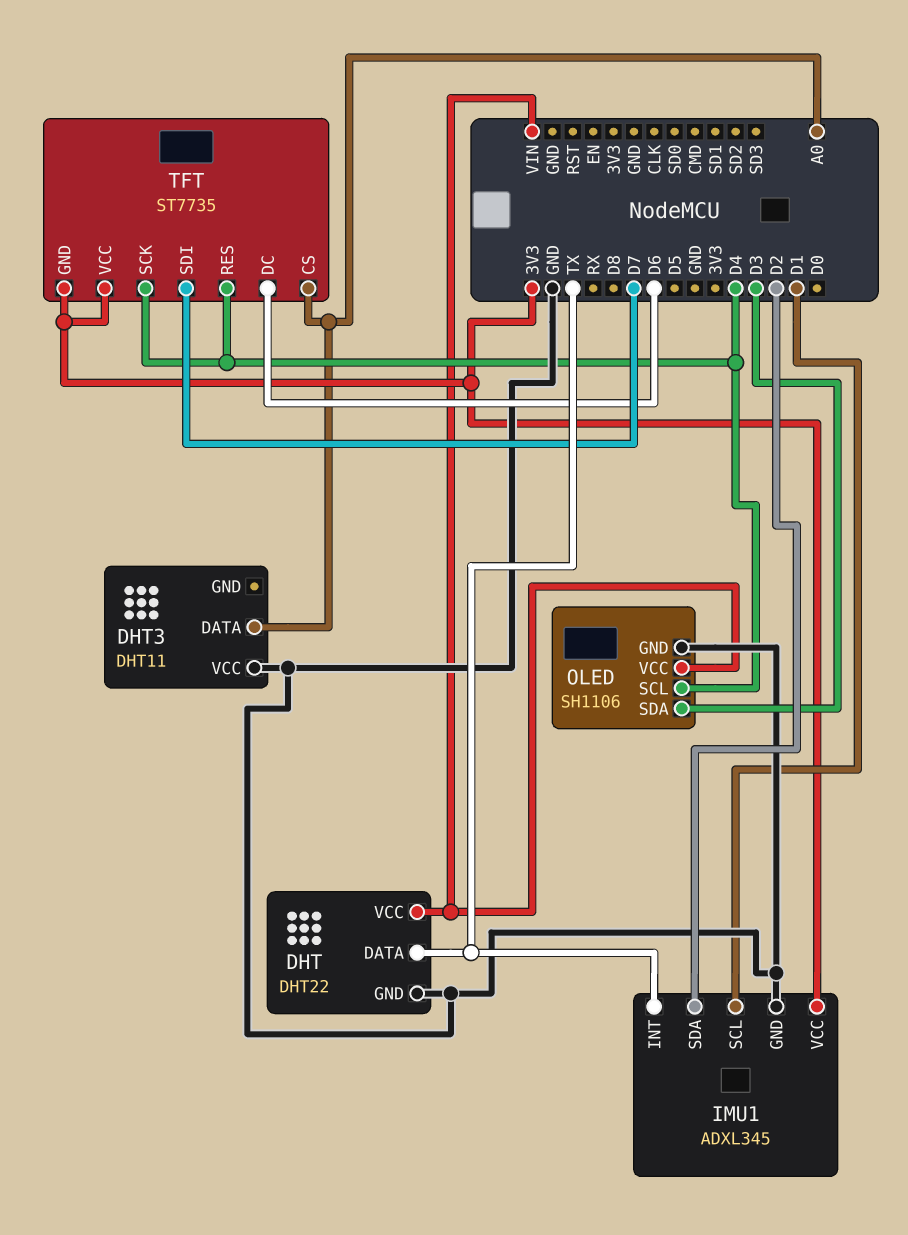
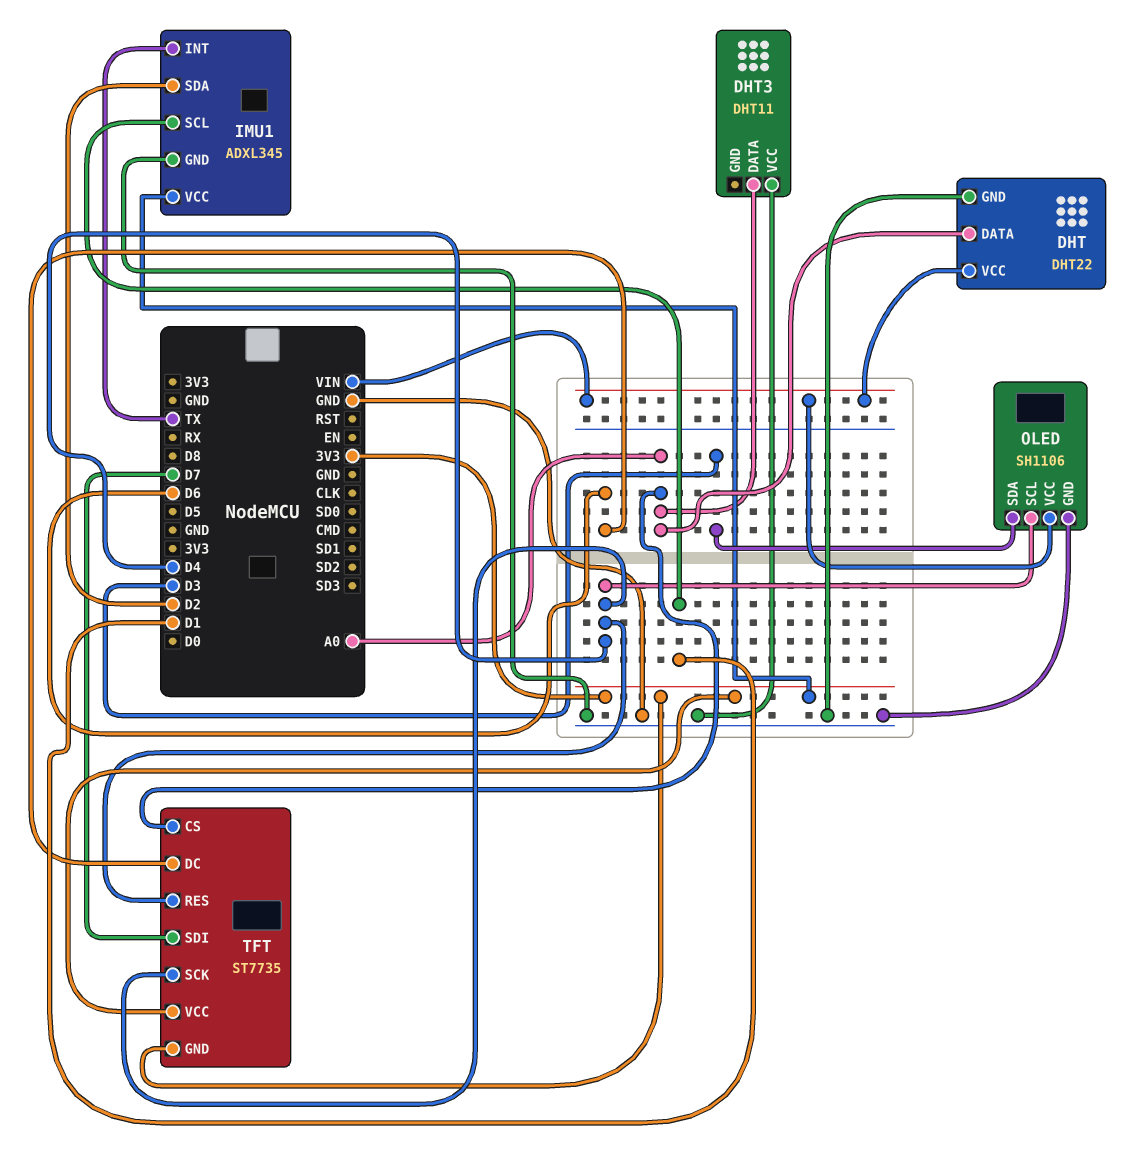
DHT pin DATA: TX -> A0

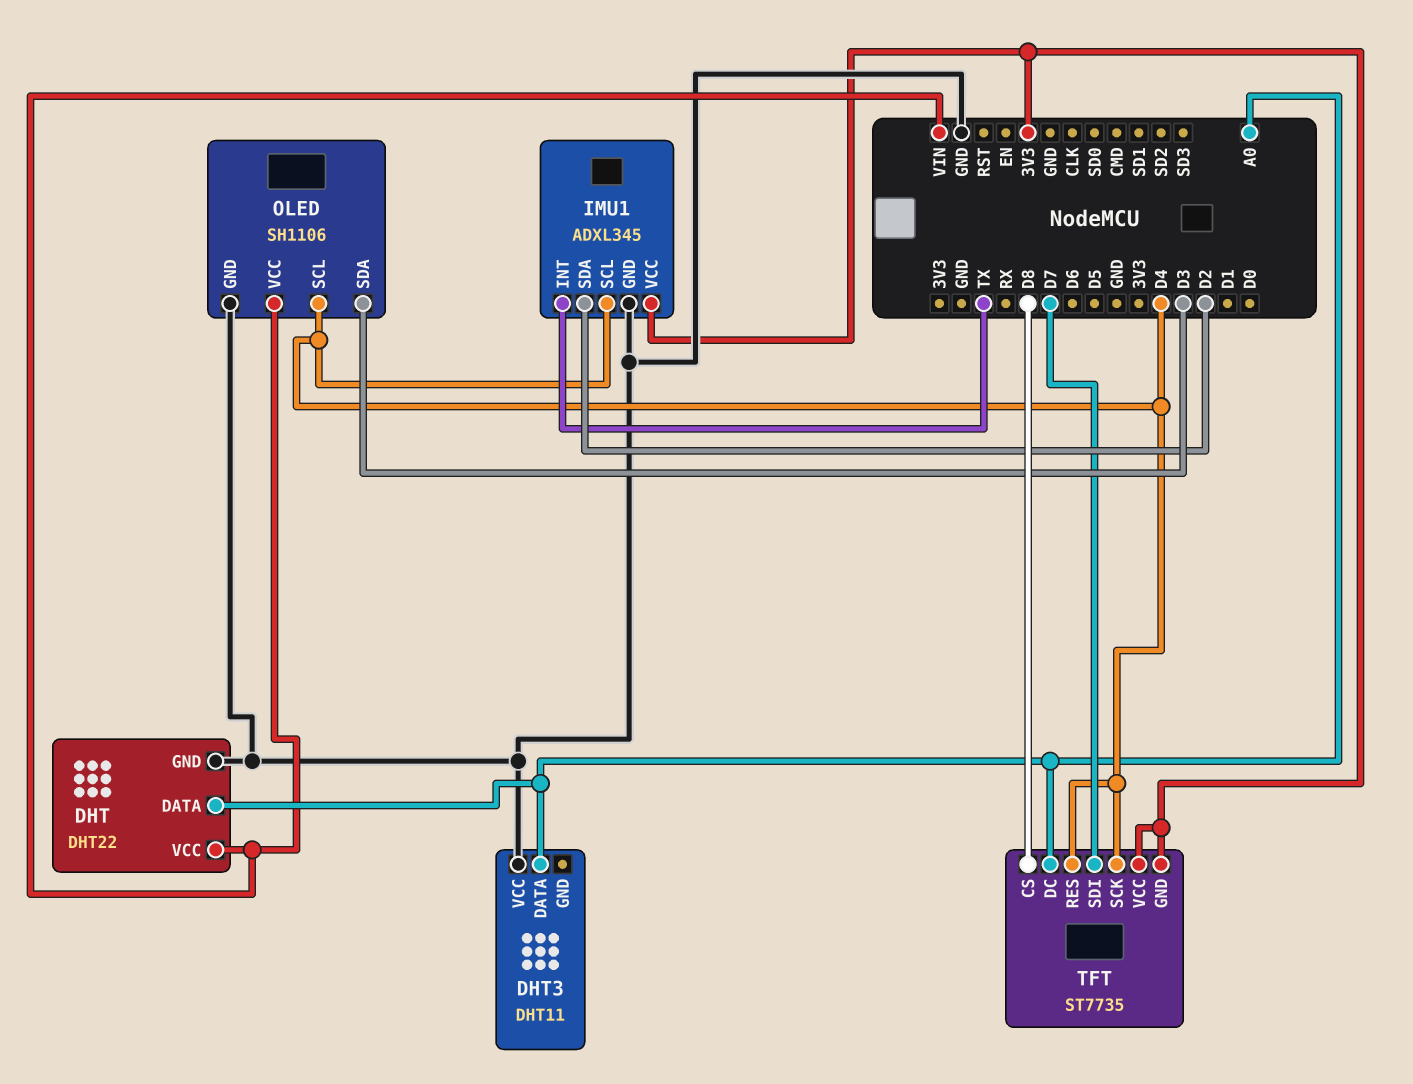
IMU1 pin SCL: D1 -> D4
TFT pin CS: A0 -> D8
TFT pin DC: D6 -> A0

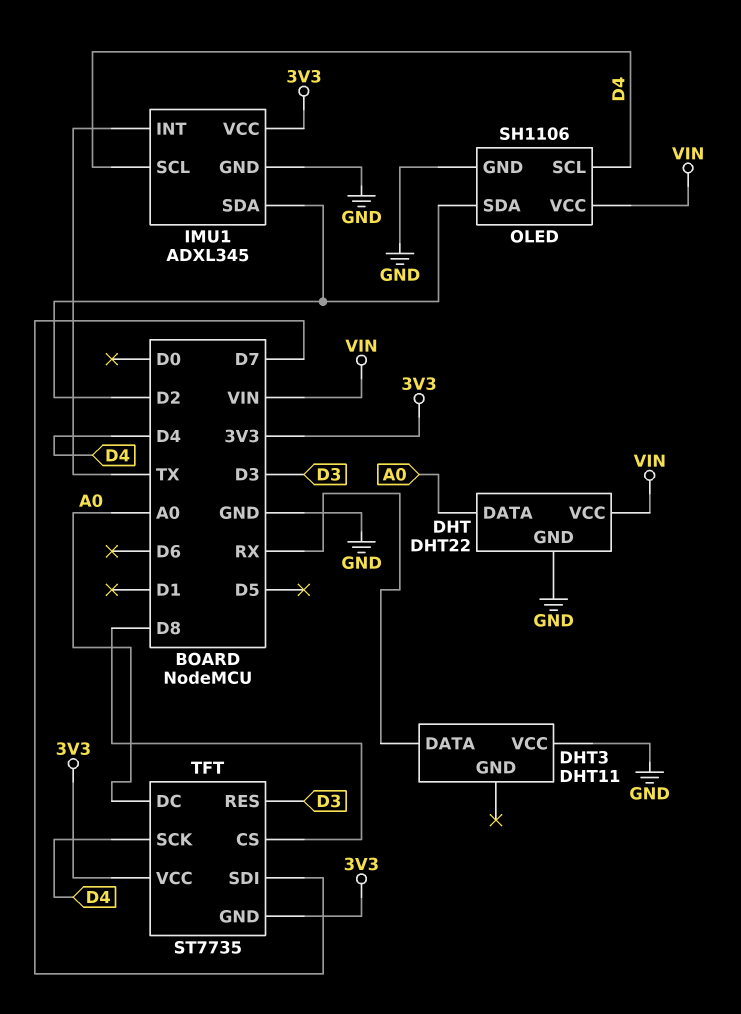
DHT3 pin DATA: A0 -> RX
OLED pin SDA: D3 -> D2
TFT pin RES: D4 -> D3

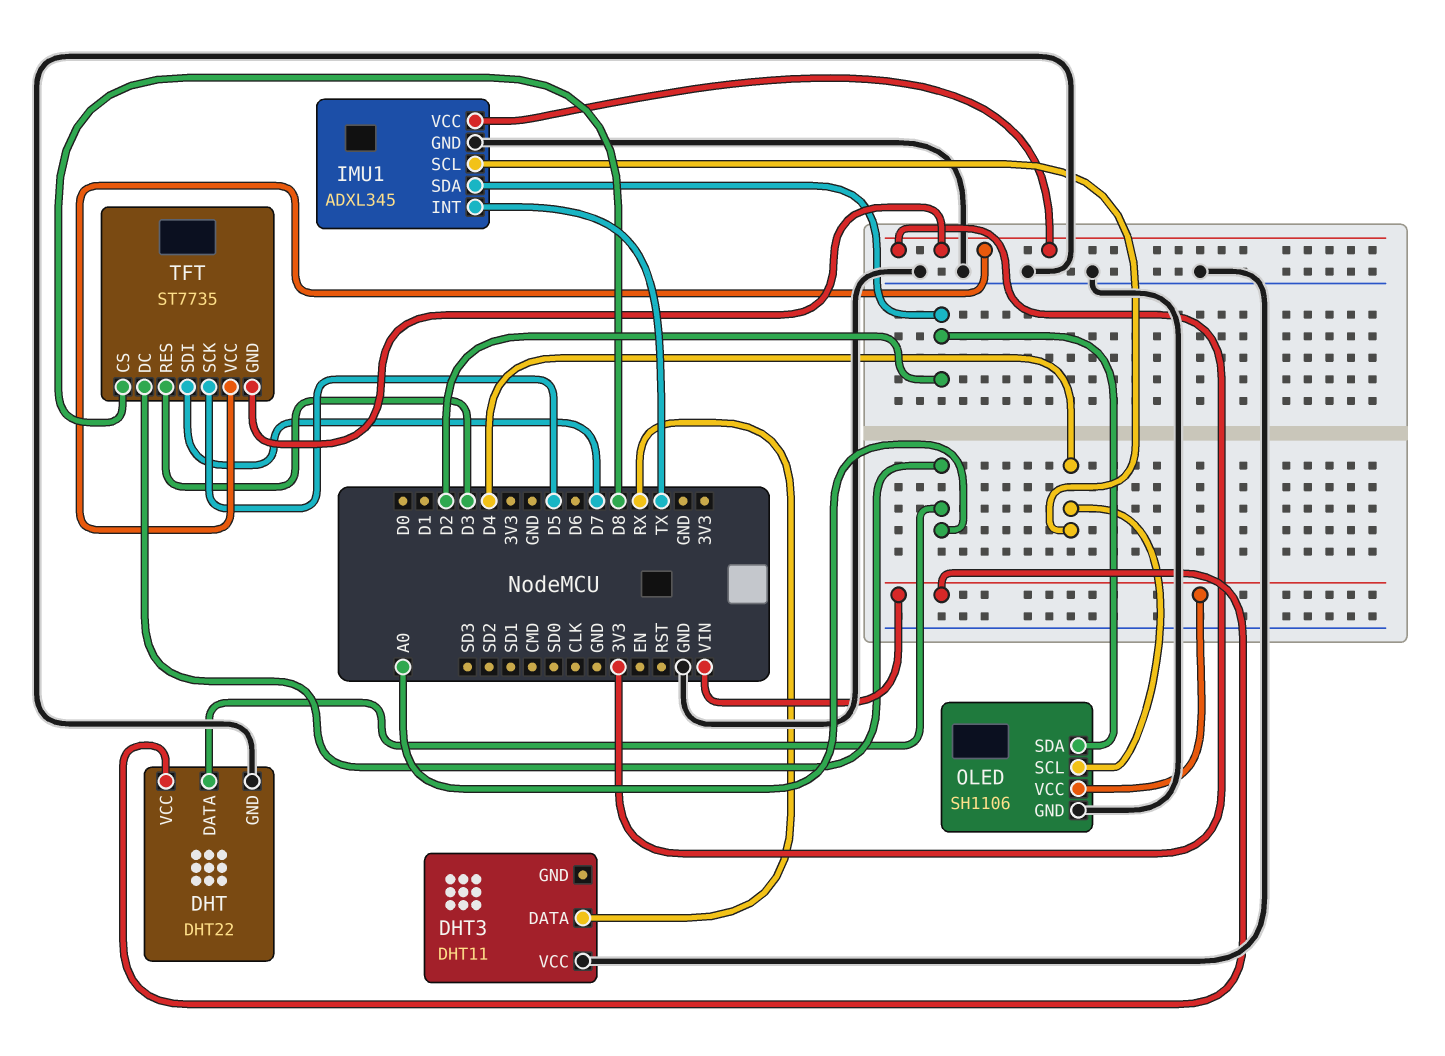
TFT pin SCK: D4 -> D5

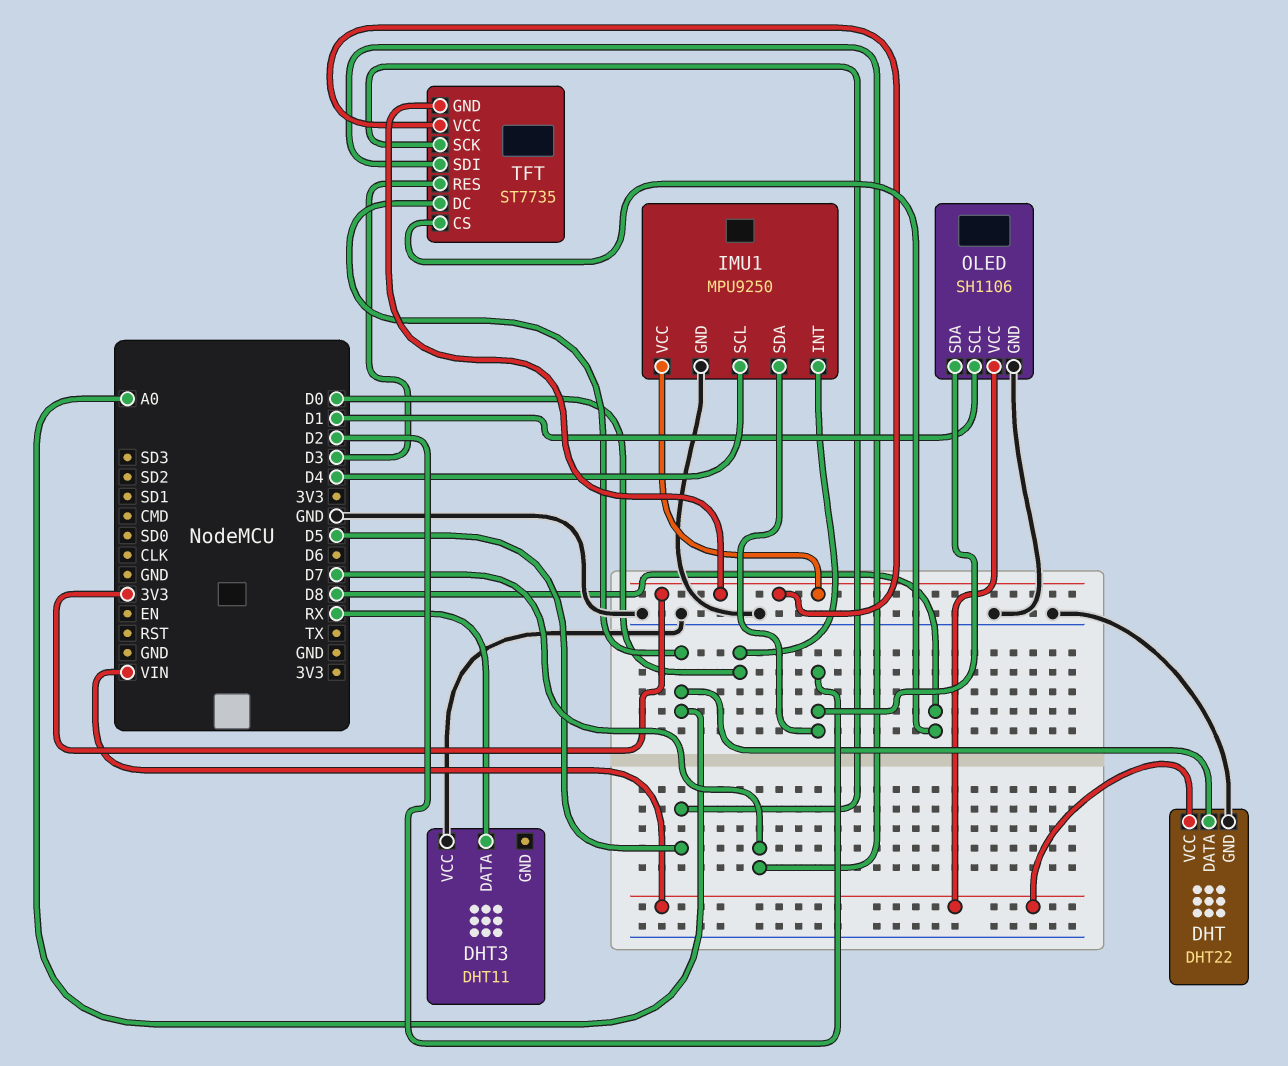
IMU1: ADXL345 -> MPU9250
IMU1 pin INT: TX -> D0
OLED pin SCL: D4 -> D1

